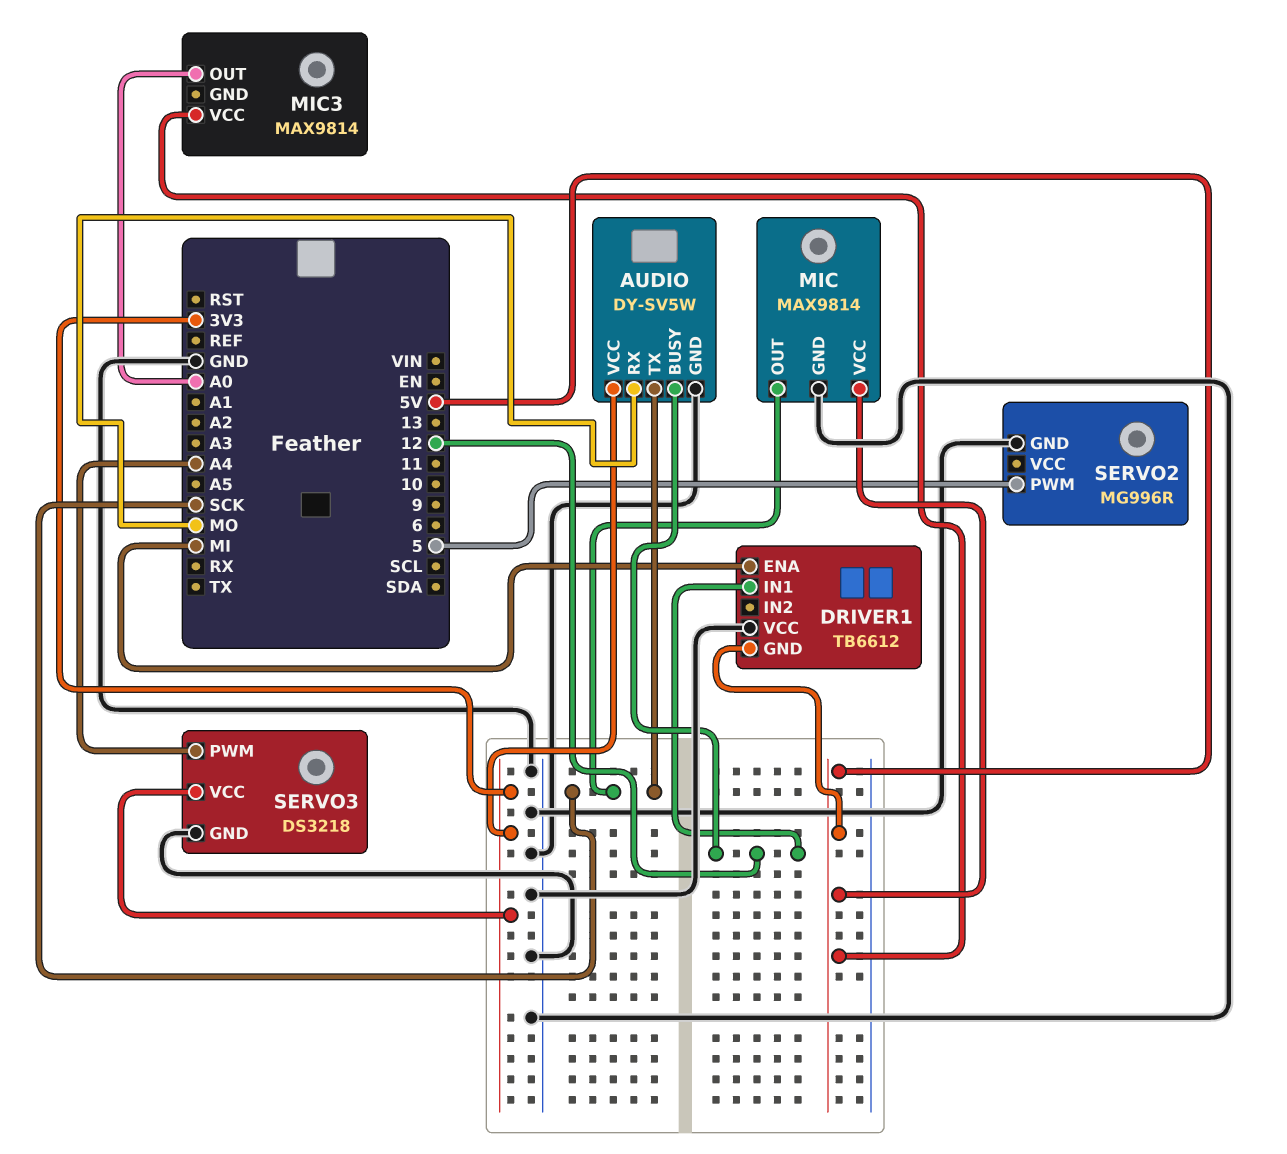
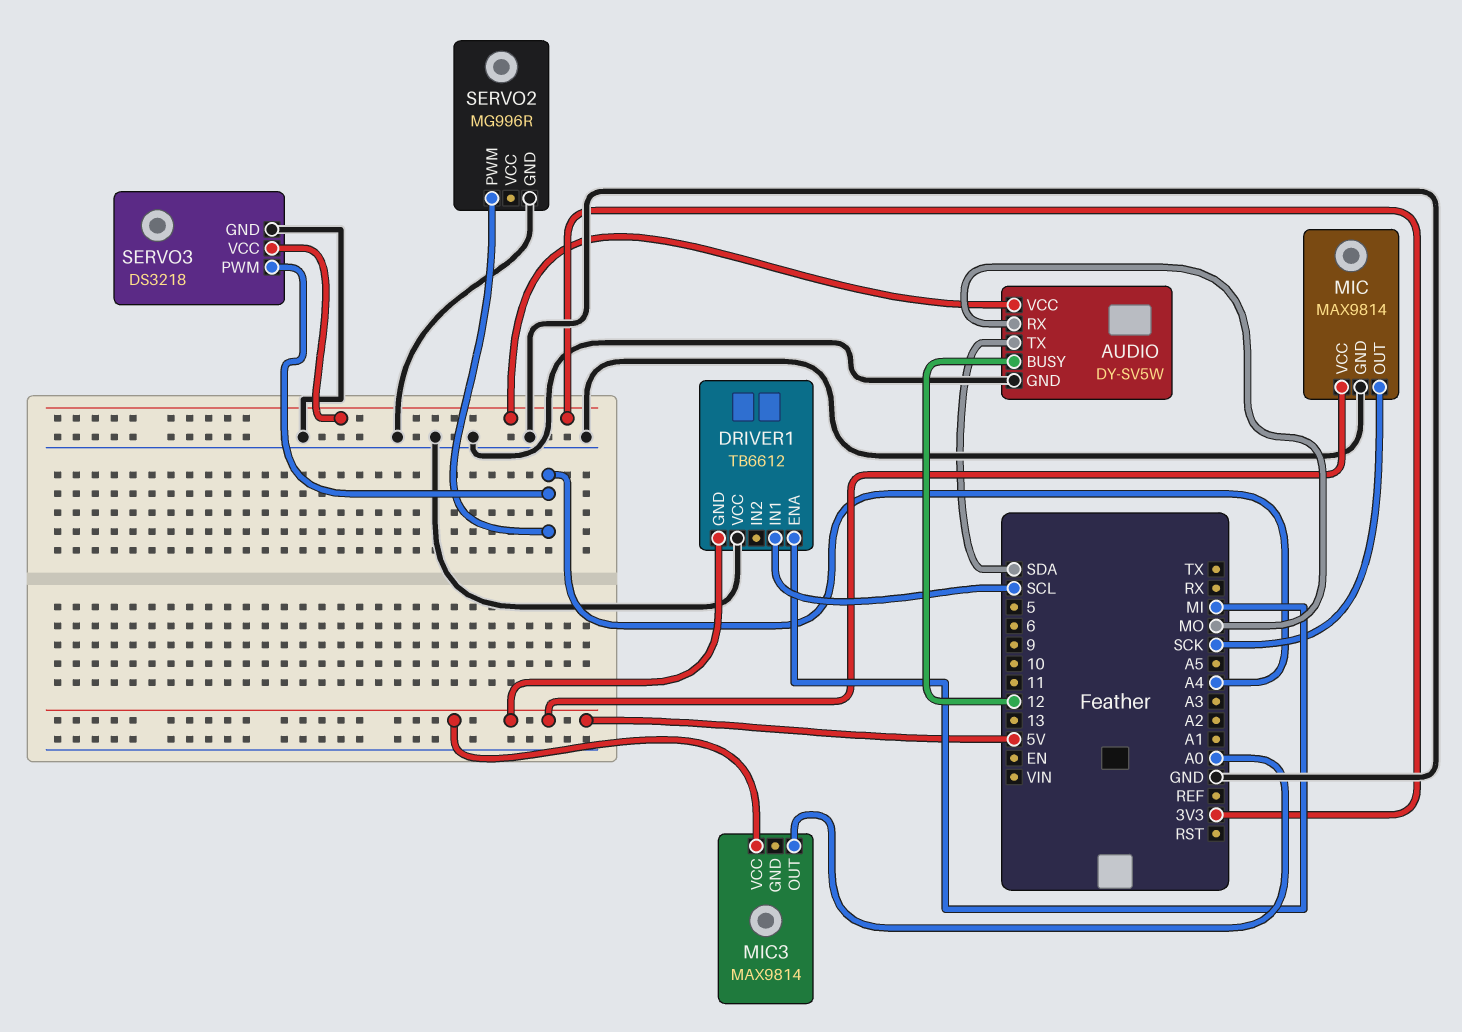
AUDIO pin TX: SCK -> SDA
DRIVER1 pin IN1: 12 -> SCL
SERVO2 pin PWM: 5 -> A4

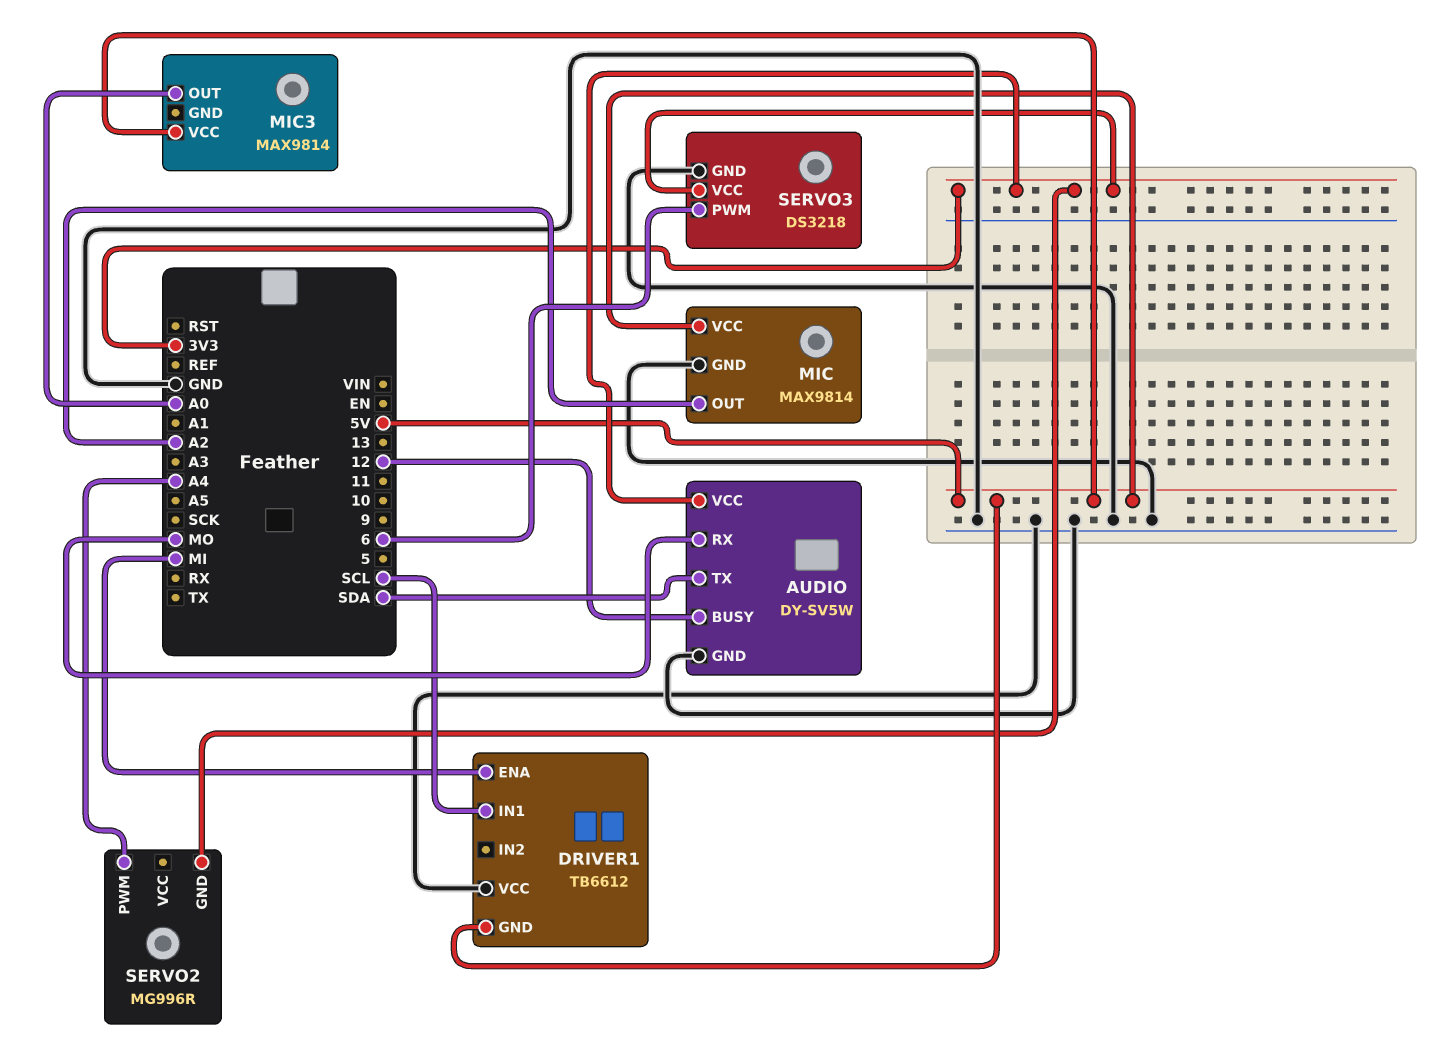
MIC pin OUT: SCK -> A2
SERVO2 pin GND: GND -> 3V3
SERVO3 pin PWM: A4 -> 6

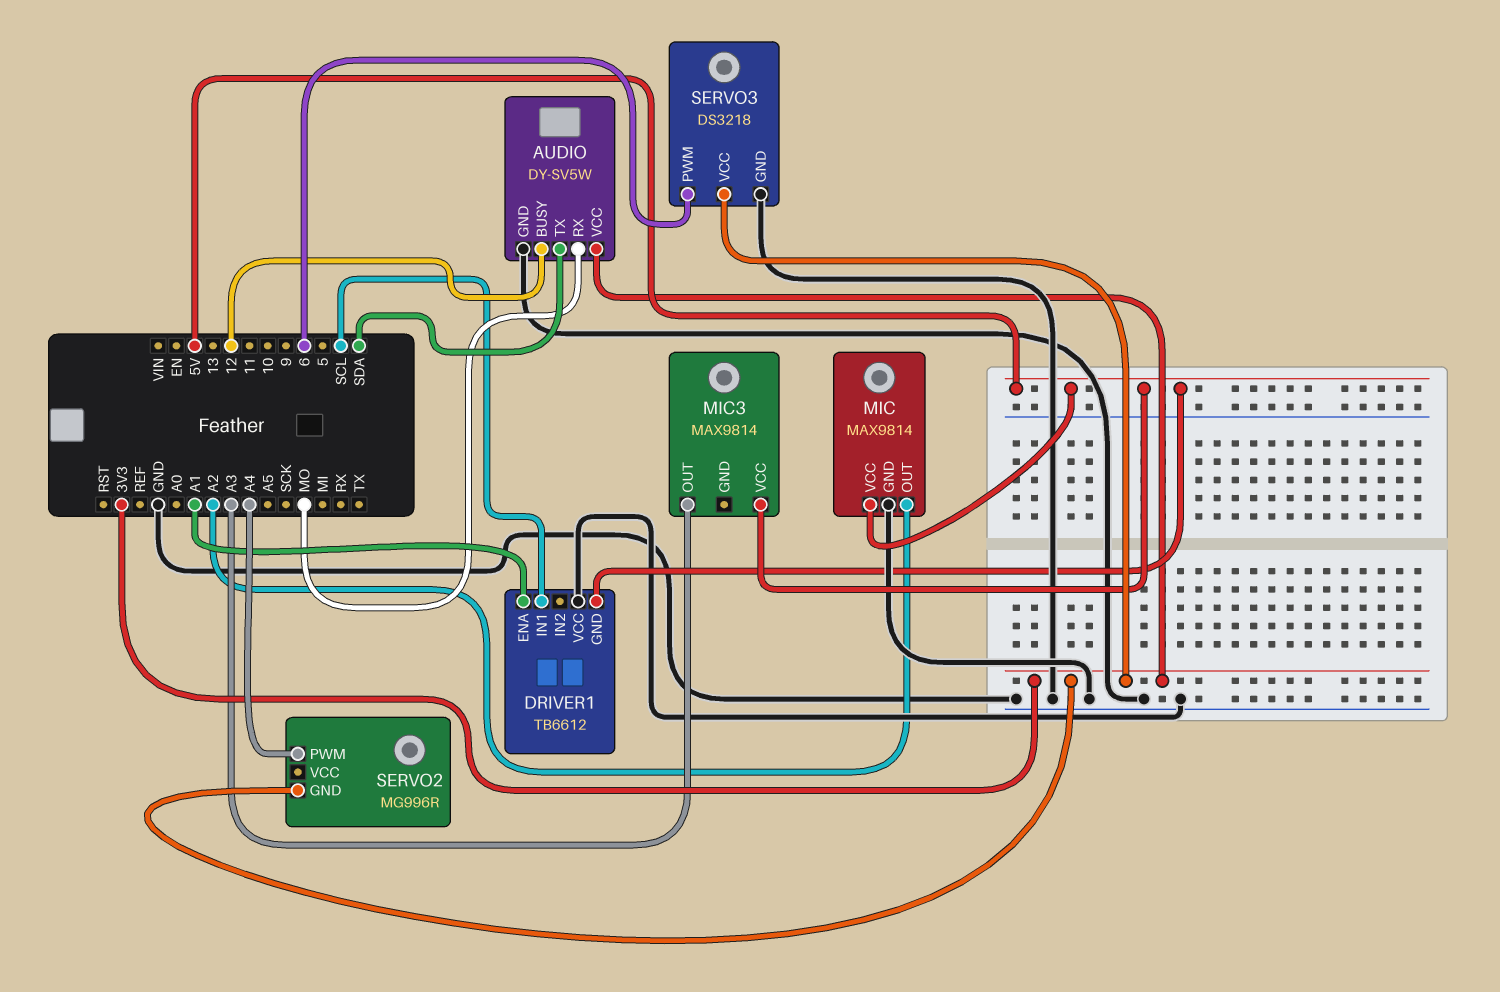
DRIVER1 pin ENA: MI -> A1
MIC3 pin OUT: A0 -> A3

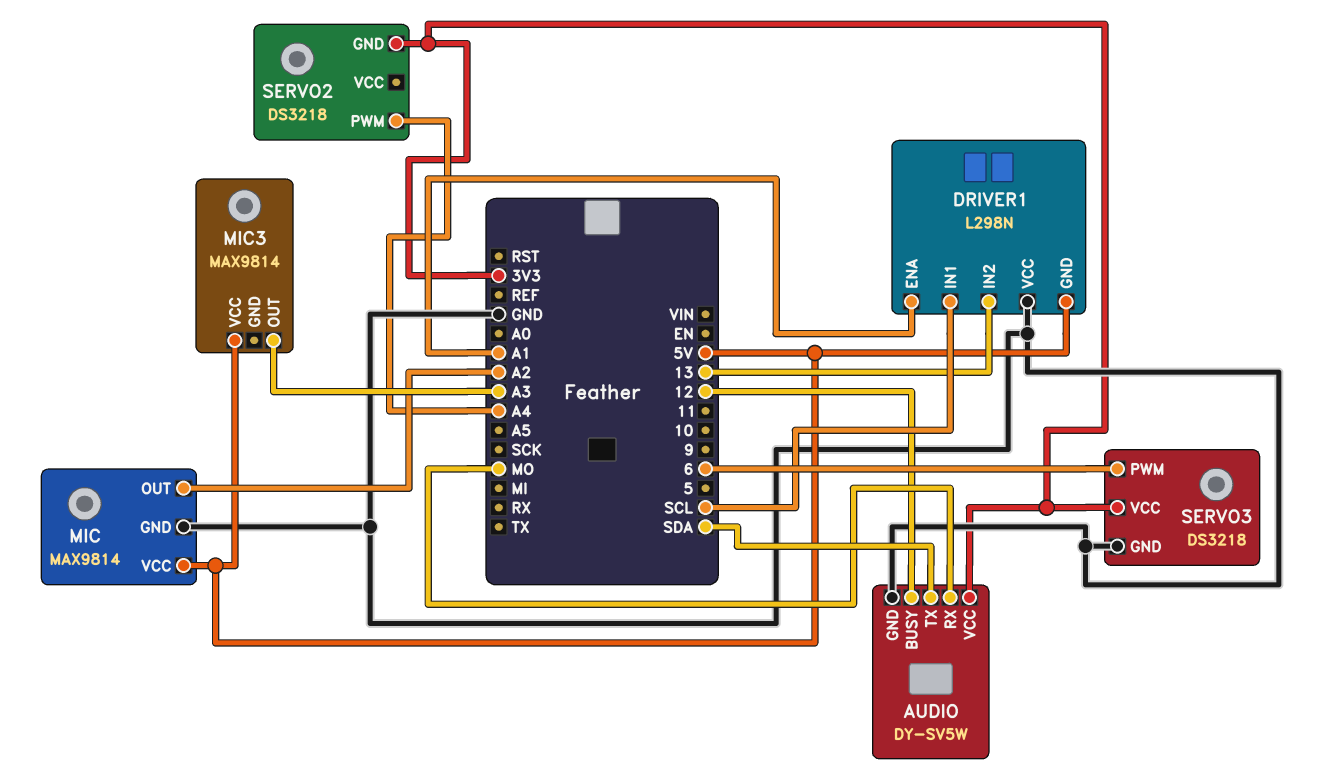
DRIVER1: TB6612 -> L298N
DRIVER1 pin IN2: none -> 13
SERVO2: MG996R -> DS3218

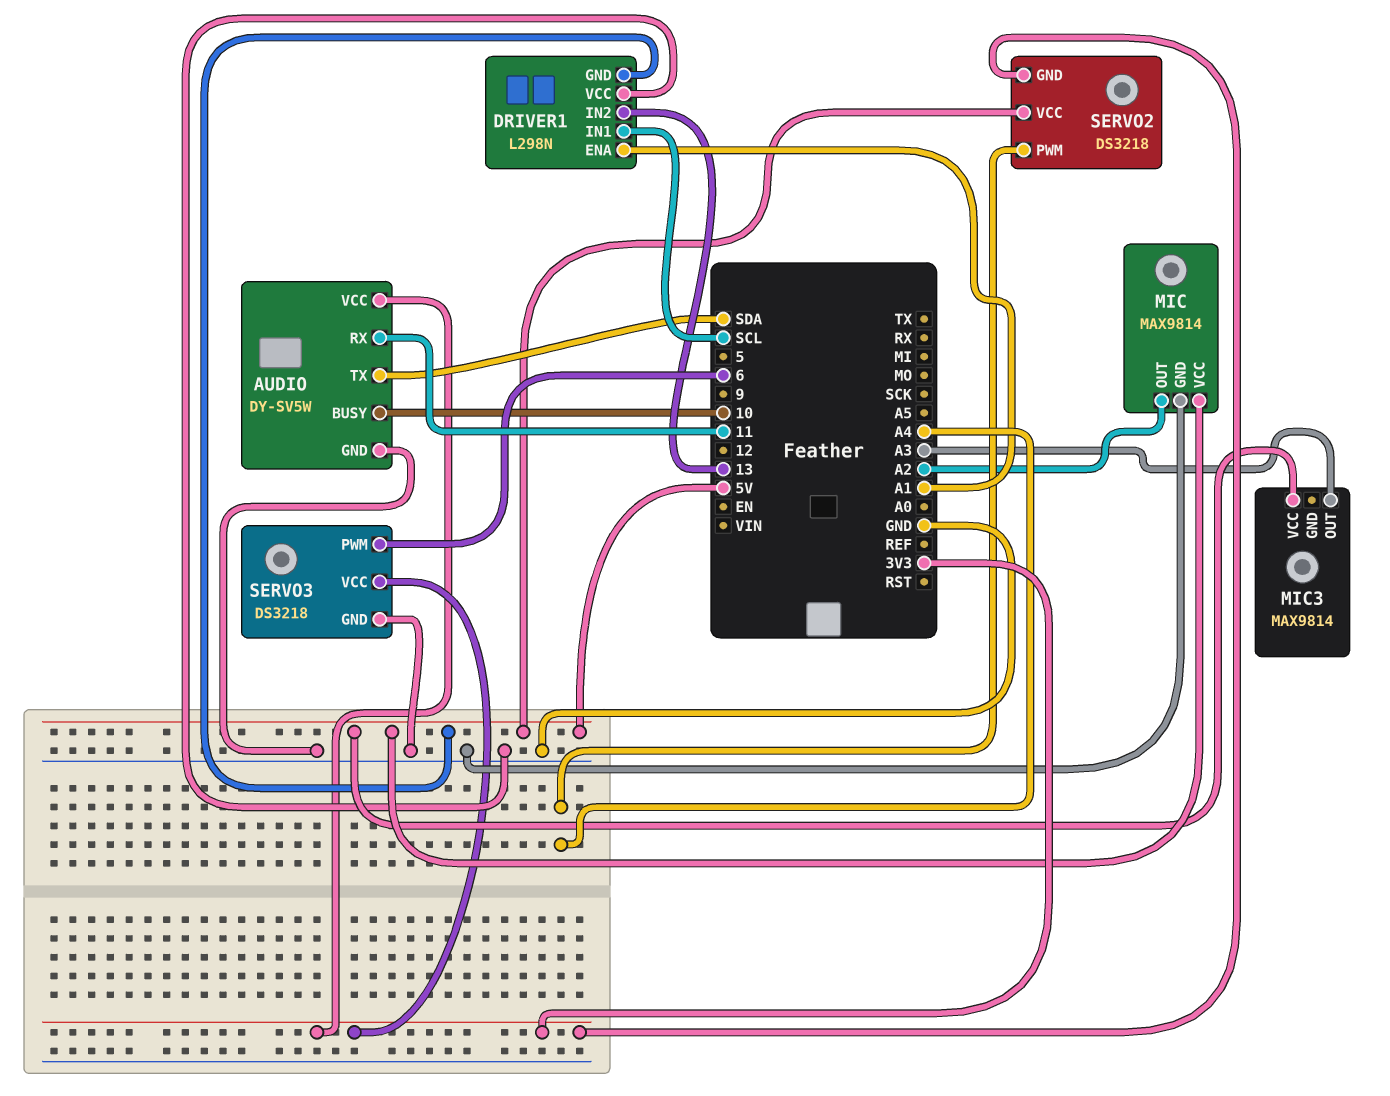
AUDIO pin BUSY: 12 -> 10
AUDIO pin RX: MO -> 11
SERVO2 pin VCC: none -> 5V

